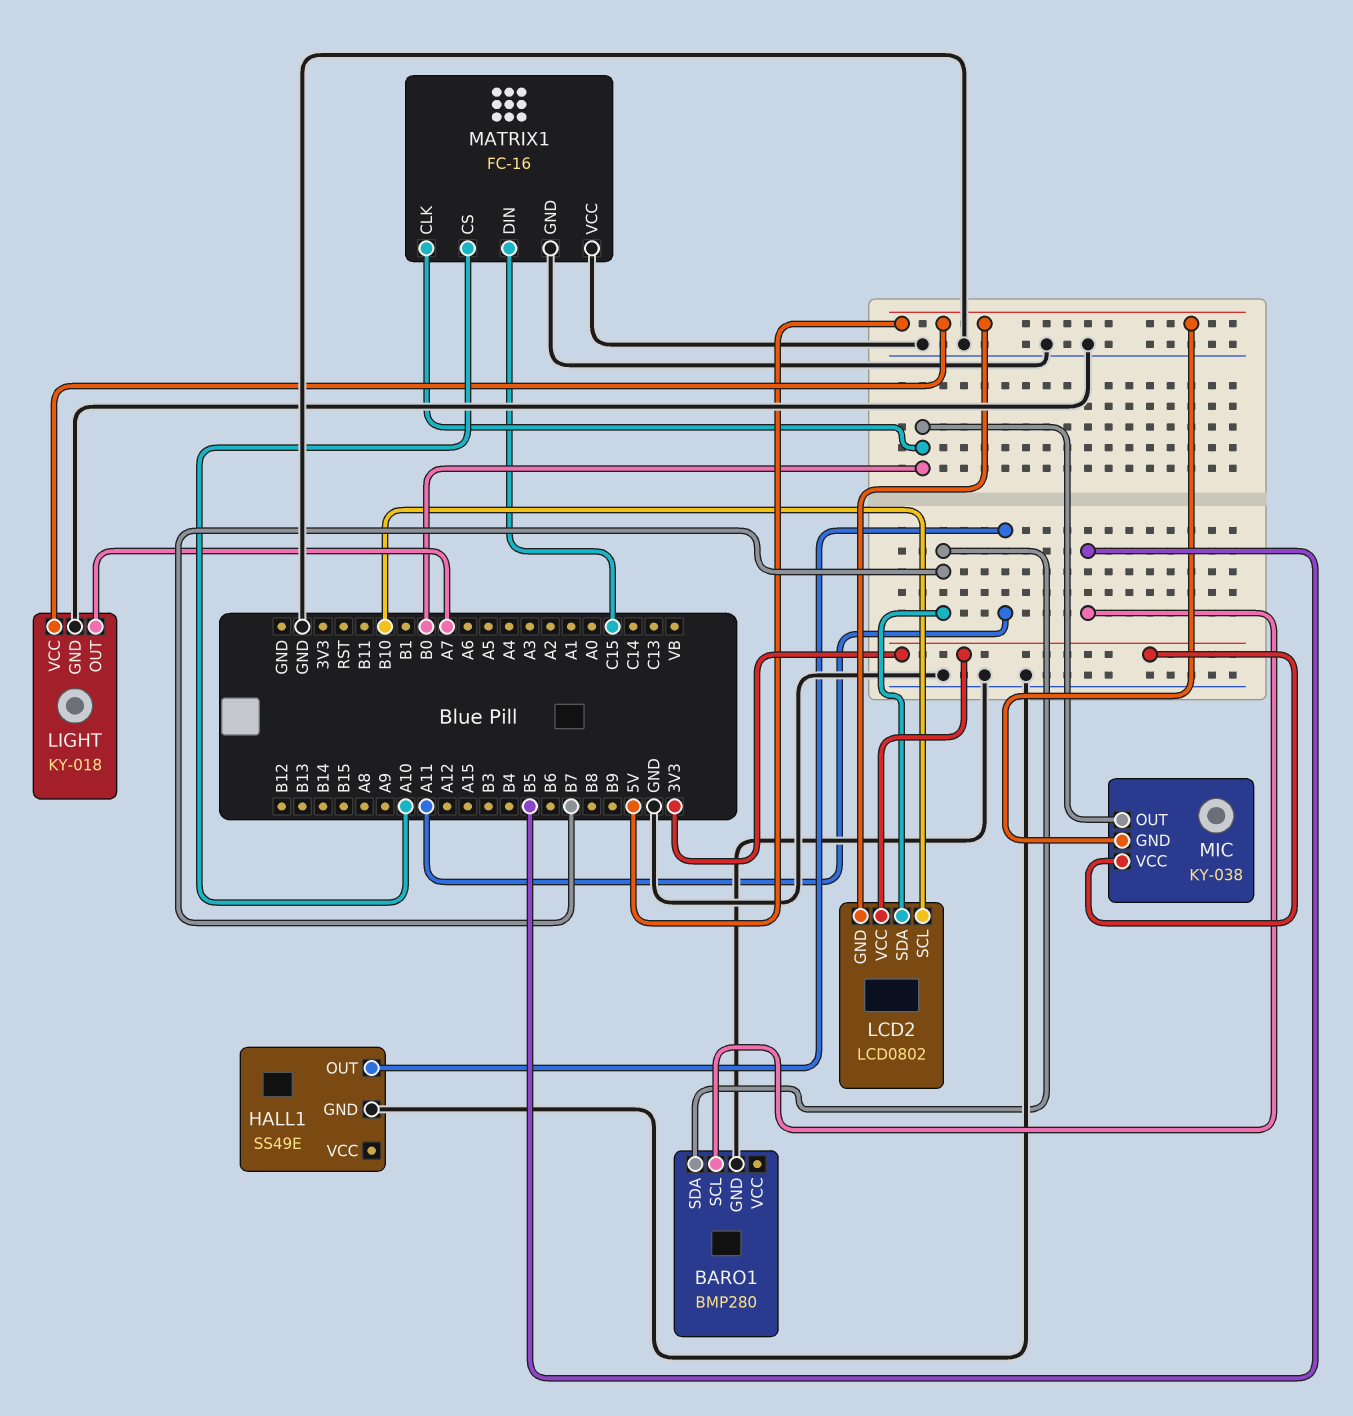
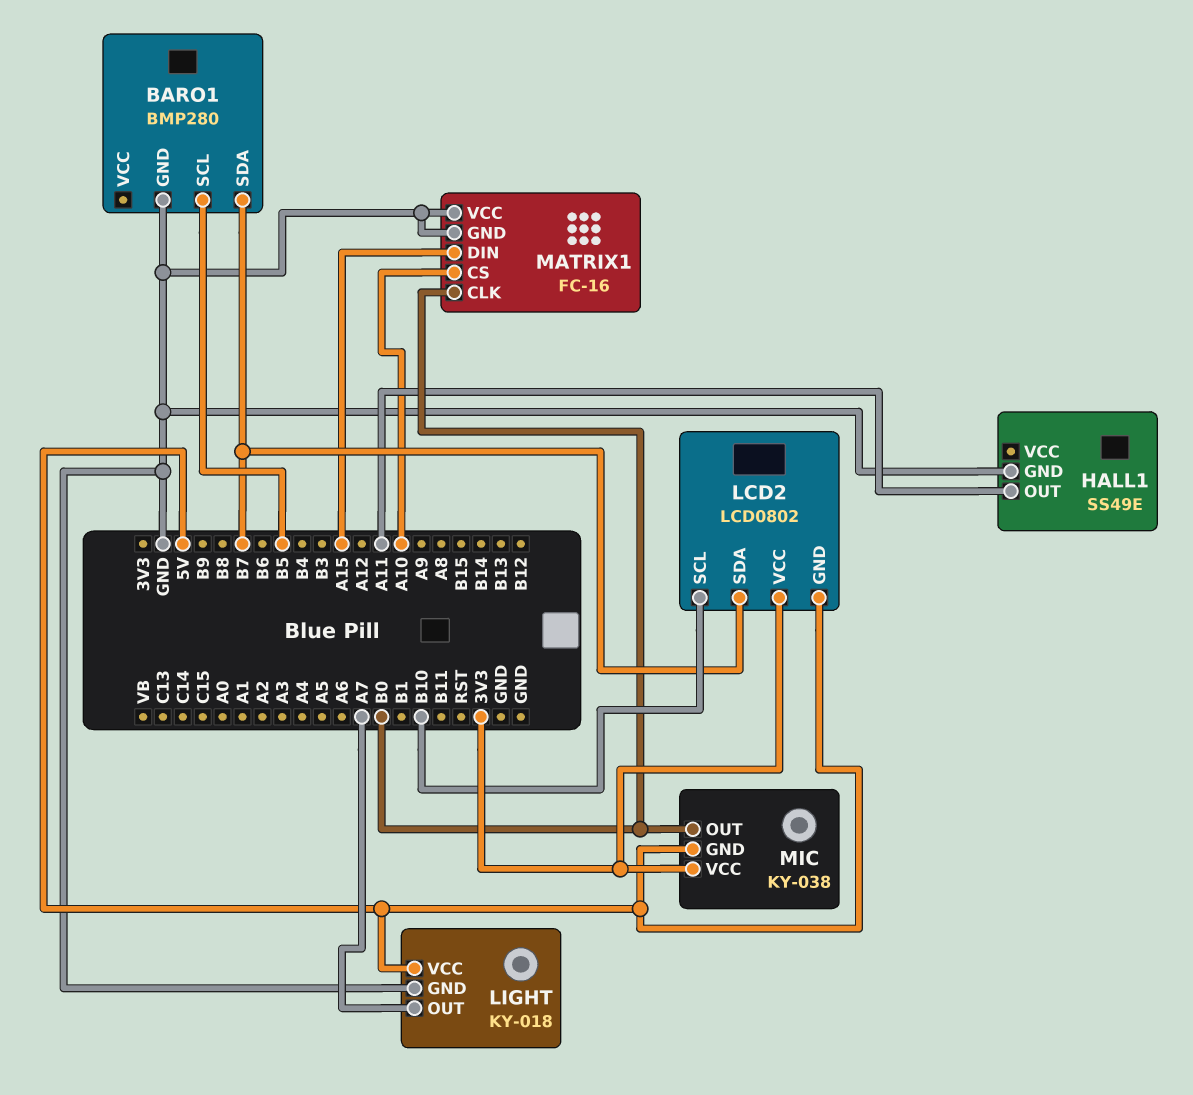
MATRIX1 pin DIN: C15 -> A15

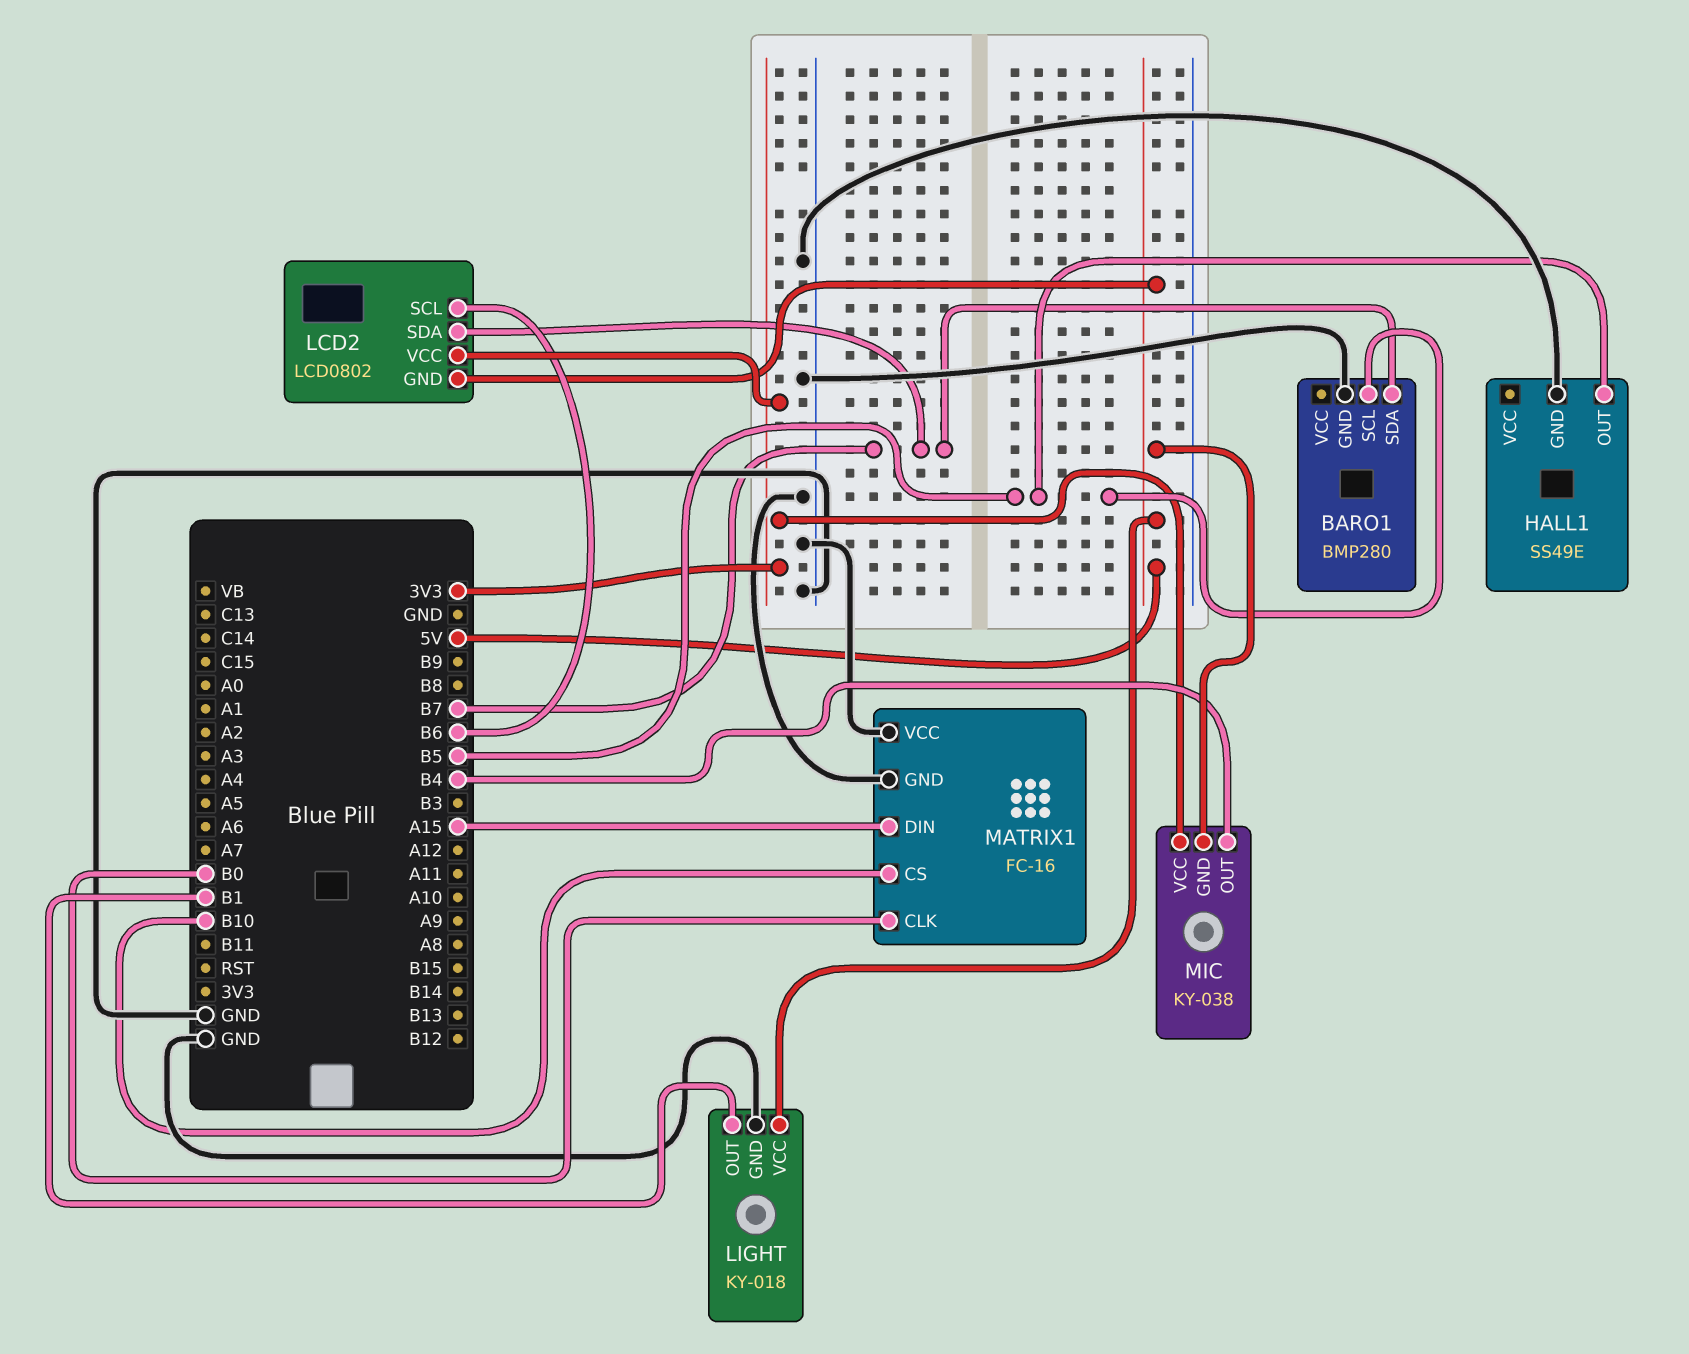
HALL1 pin OUT: A11 -> B5
LCD2 pin SCL: B10 -> B6
LIGHT pin OUT: A7 -> B1
MATRIX1 pin CS: A10 -> B10
MIC pin OUT: B0 -> B4

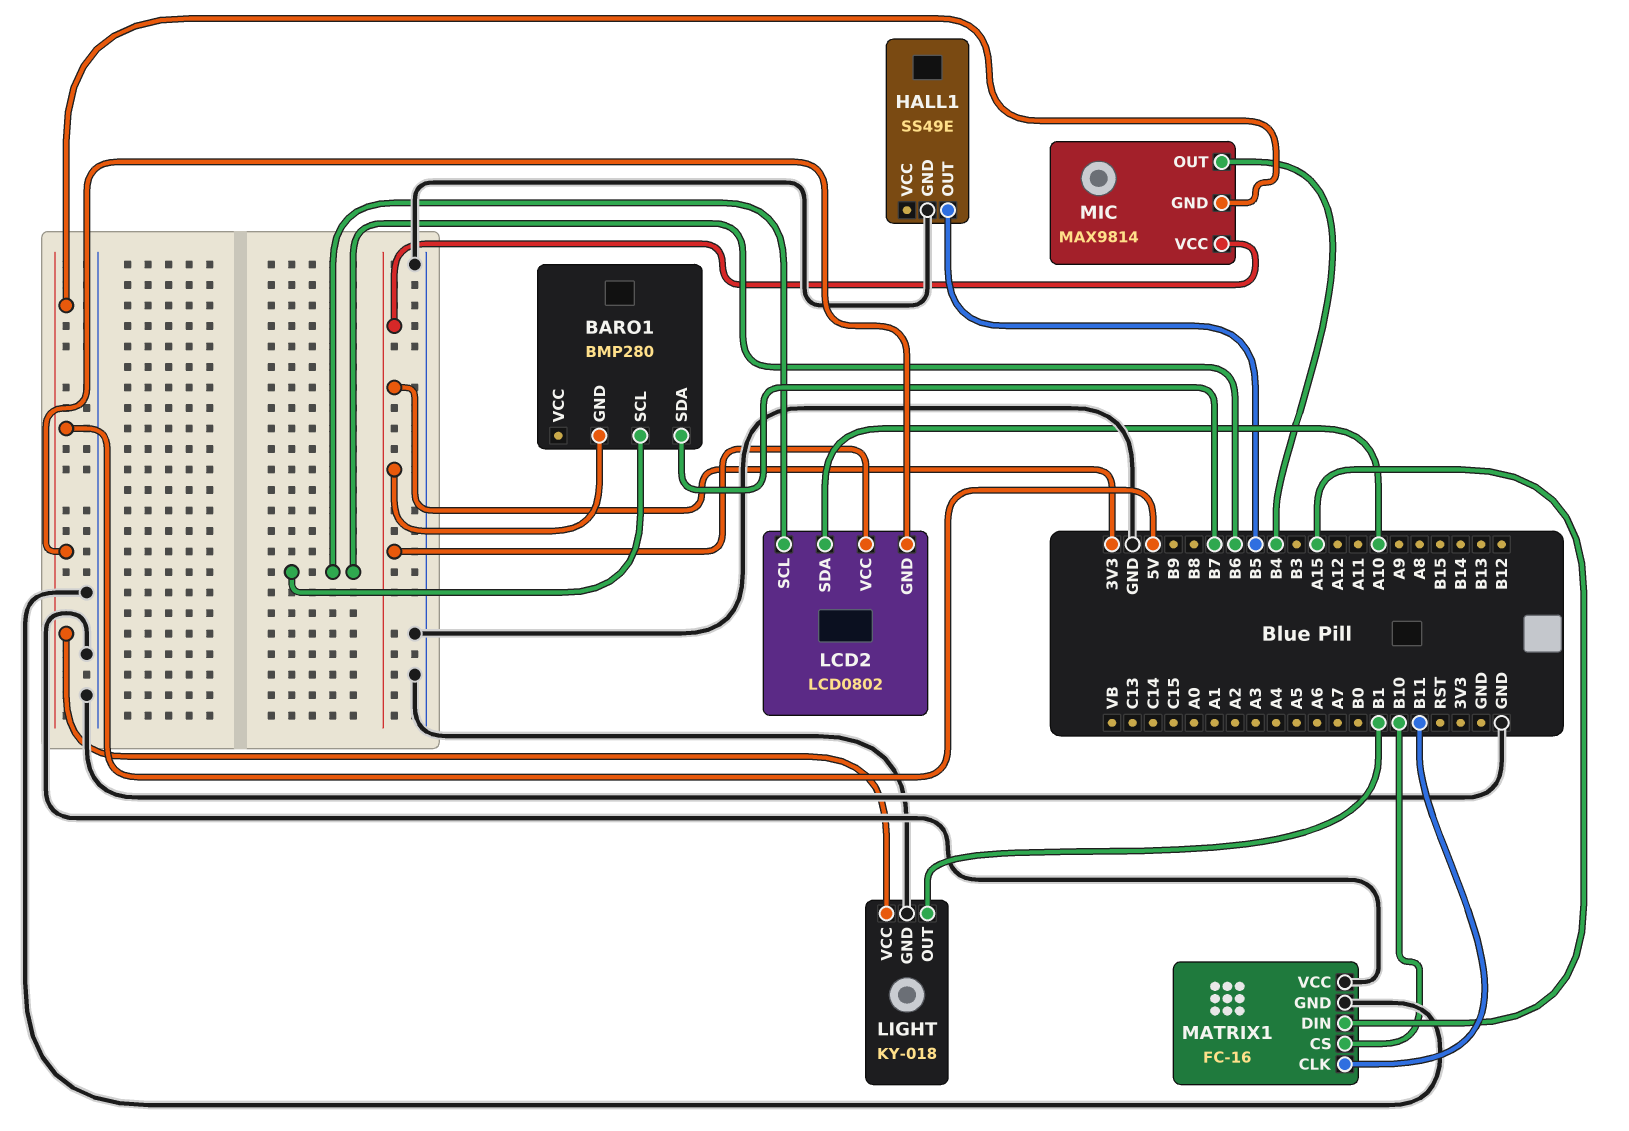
BARO1 pin GND: GND -> 3V3
BARO1 pin SCL: B5 -> B6
LCD2 pin SDA: B7 -> A10
MATRIX1 pin CLK: B0 -> B11
MIC: KY-038 -> MAX9814

